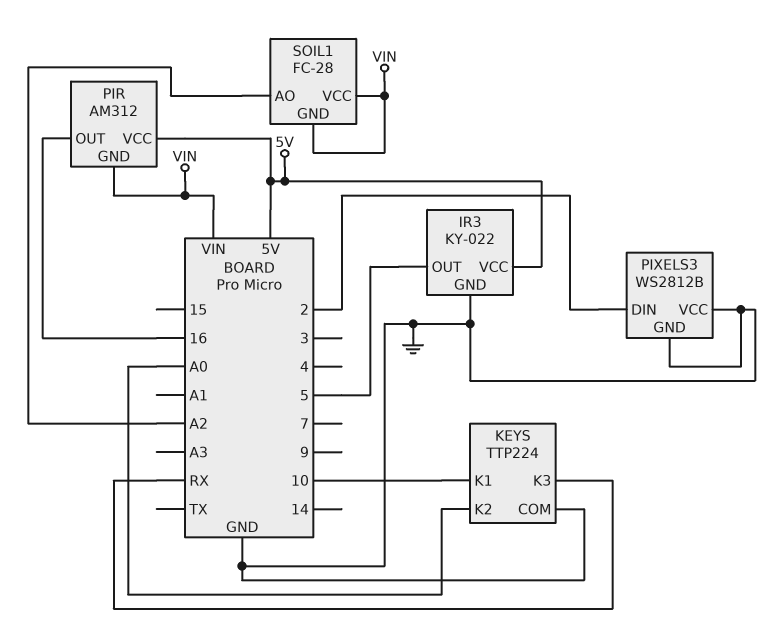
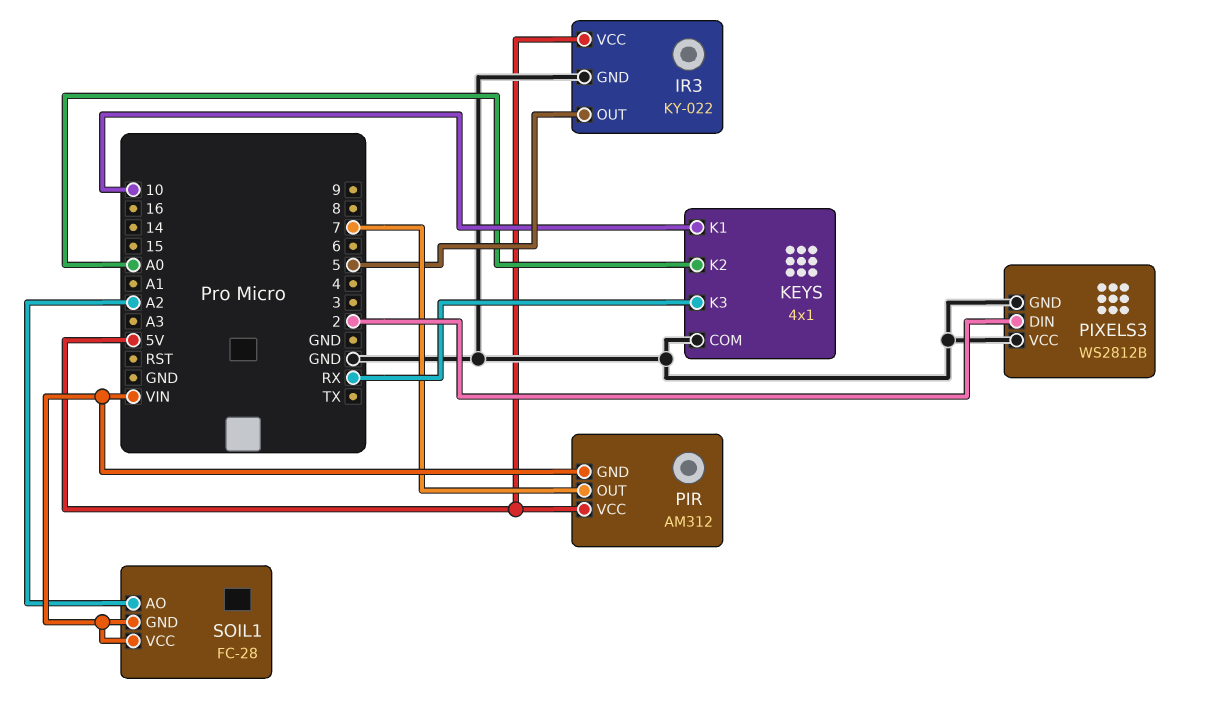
KEYS: TTP224 -> 4x1
PIR pin OUT: 16 -> 7

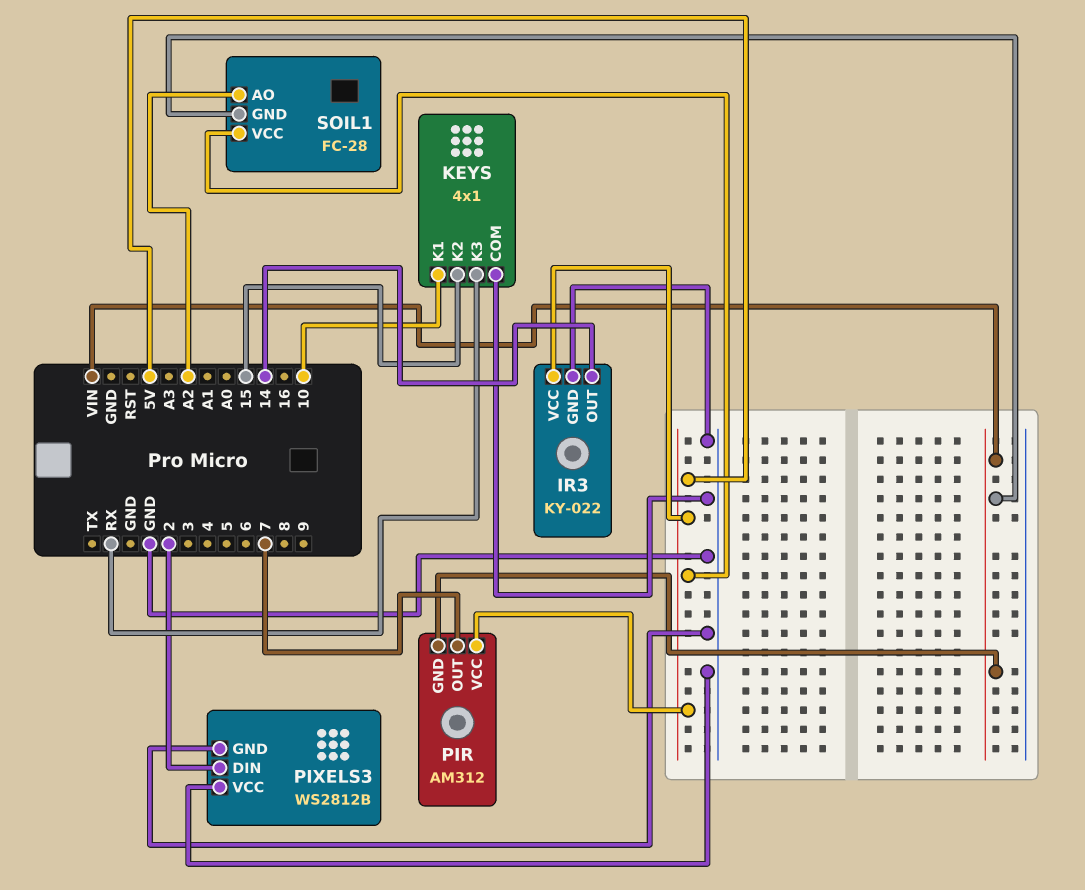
IR3 pin OUT: 5 -> 14
KEYS pin K2: A0 -> 15
SOIL1 pin VCC: VIN -> 5V

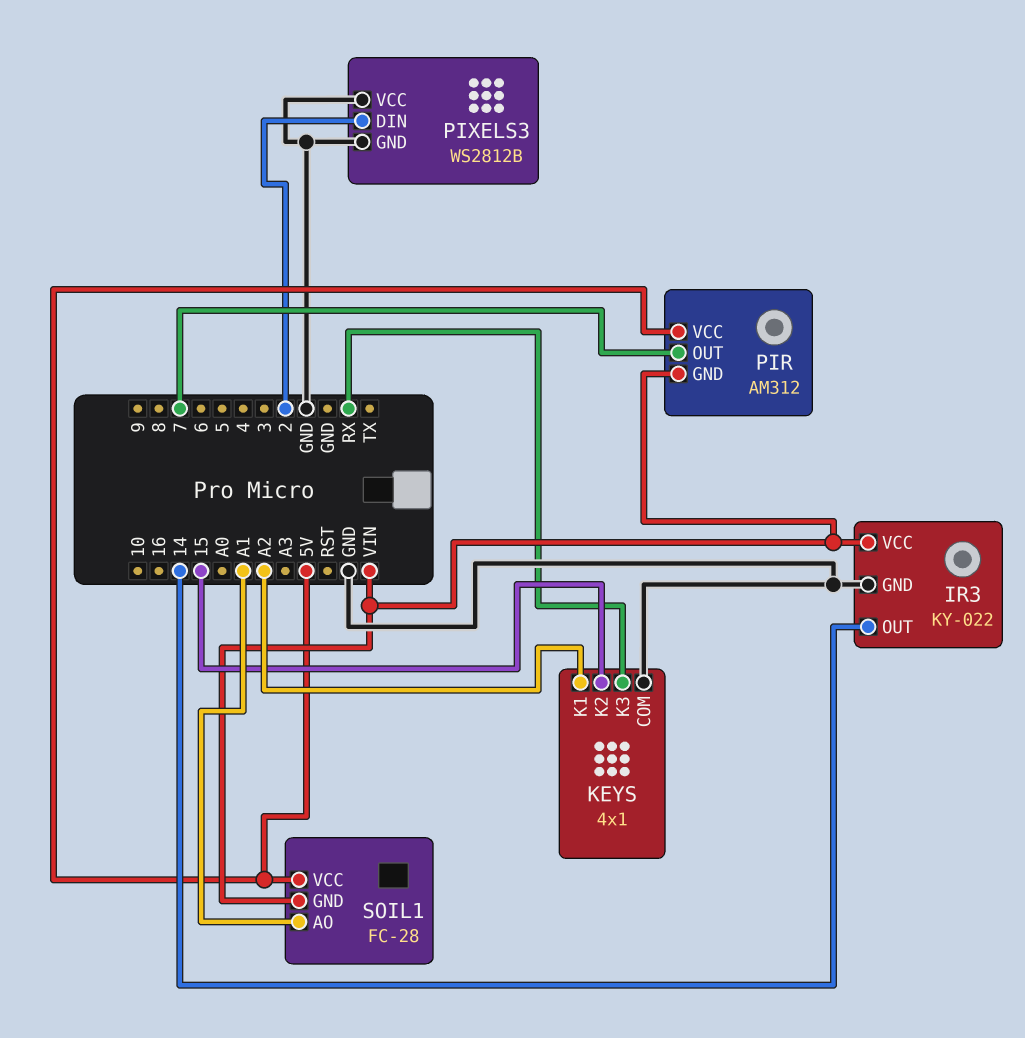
IR3 pin VCC: 5V -> VIN
KEYS pin K1: 10 -> A2
SOIL1 pin AO: A2 -> A1

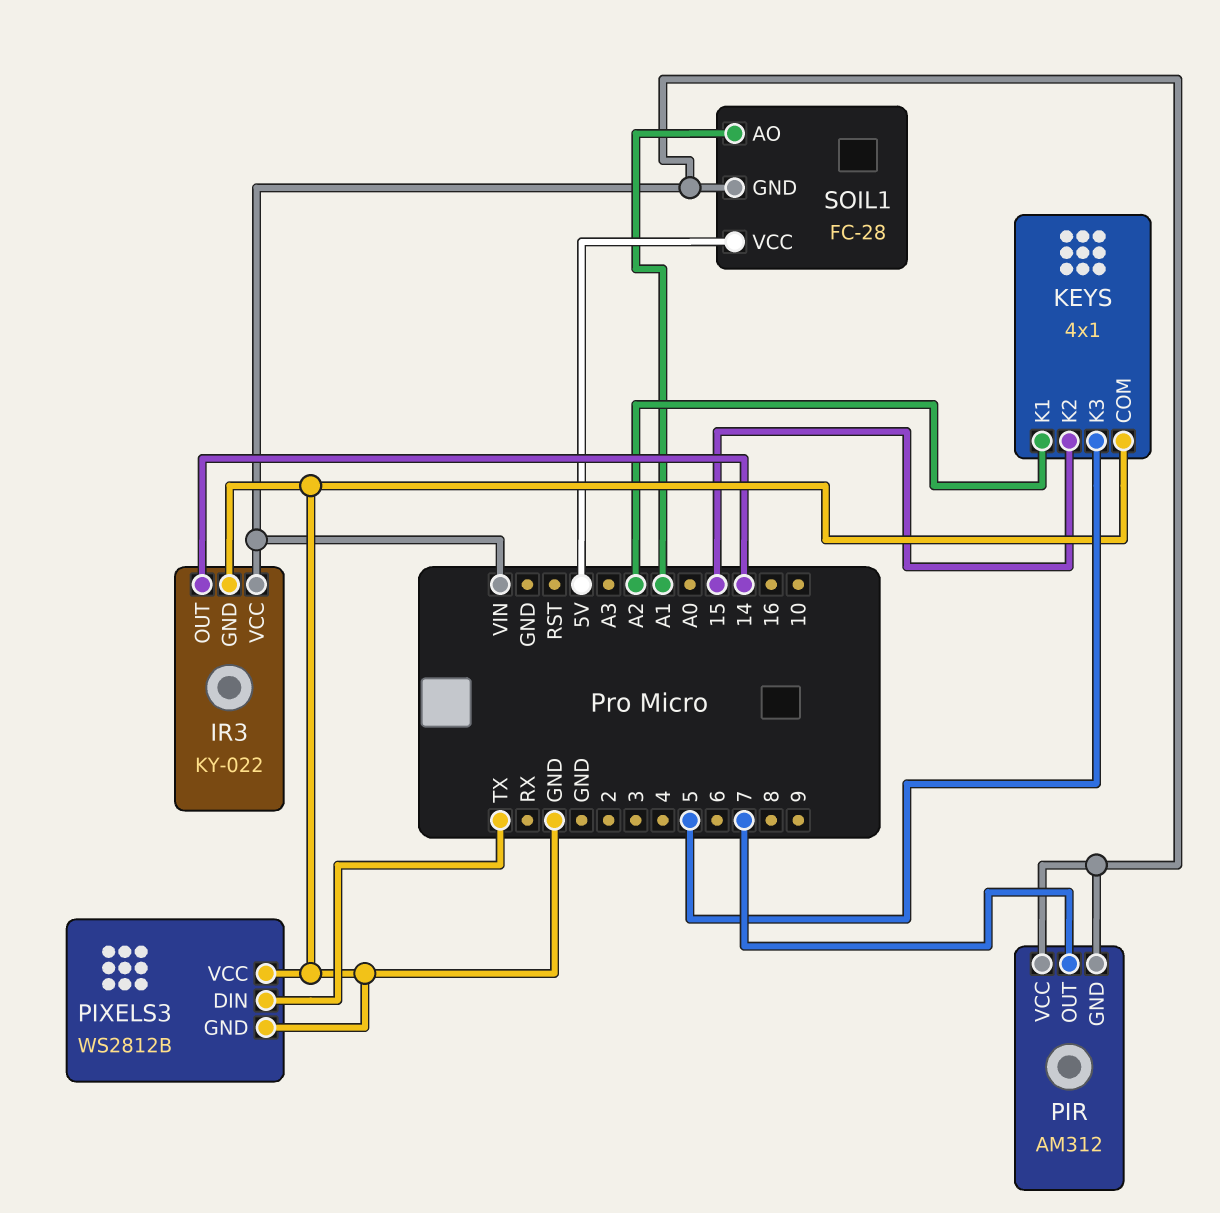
KEYS pin K3: RX -> 5
PIR pin VCC: 5V -> VIN
PIXELS3 pin DIN: 2 -> TX

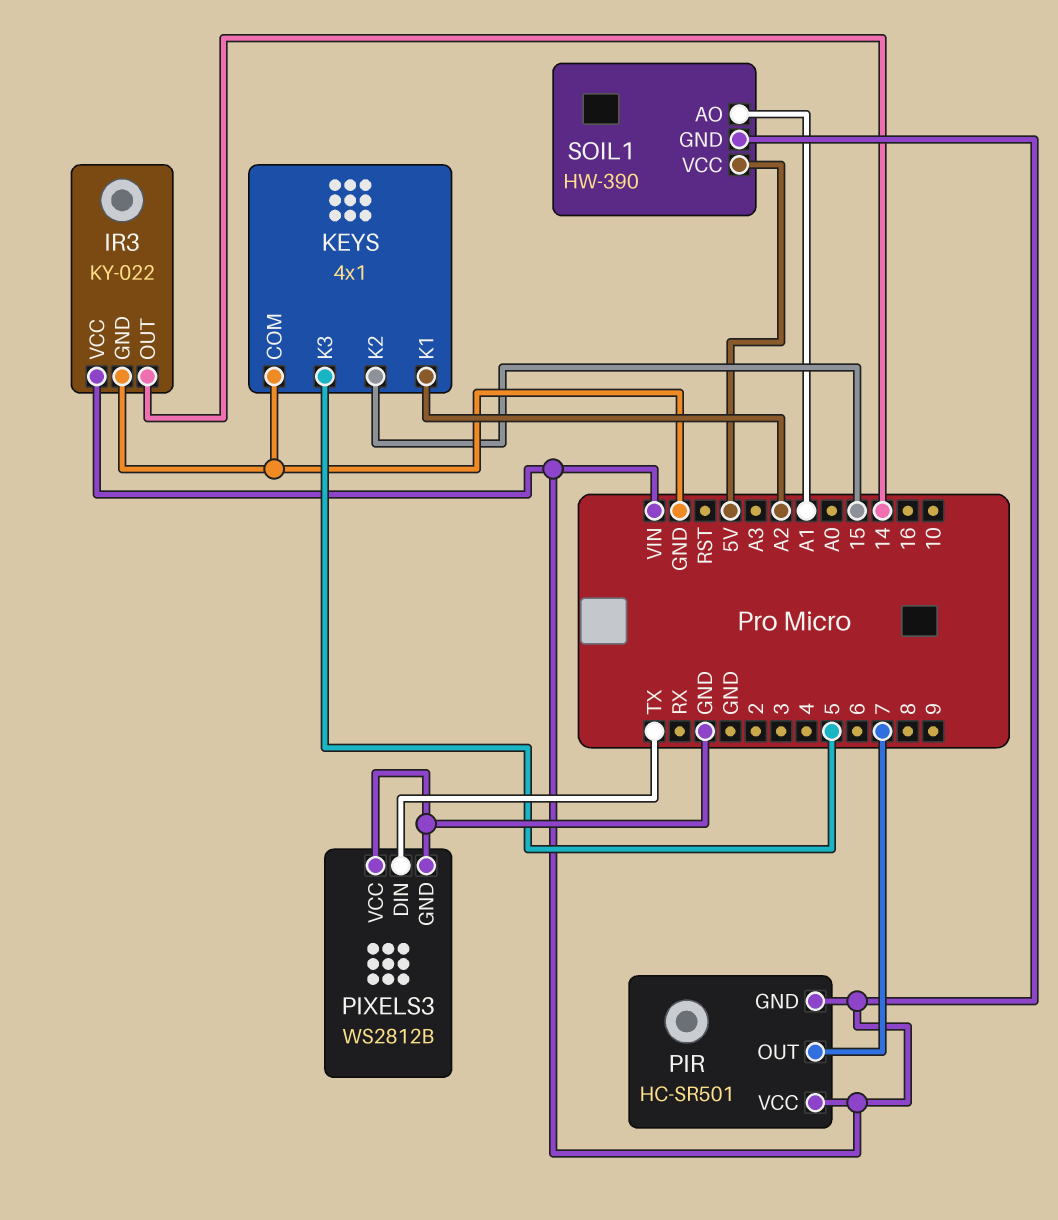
PIR: AM312 -> HC-SR501
SOIL1: FC-28 -> HW-390

